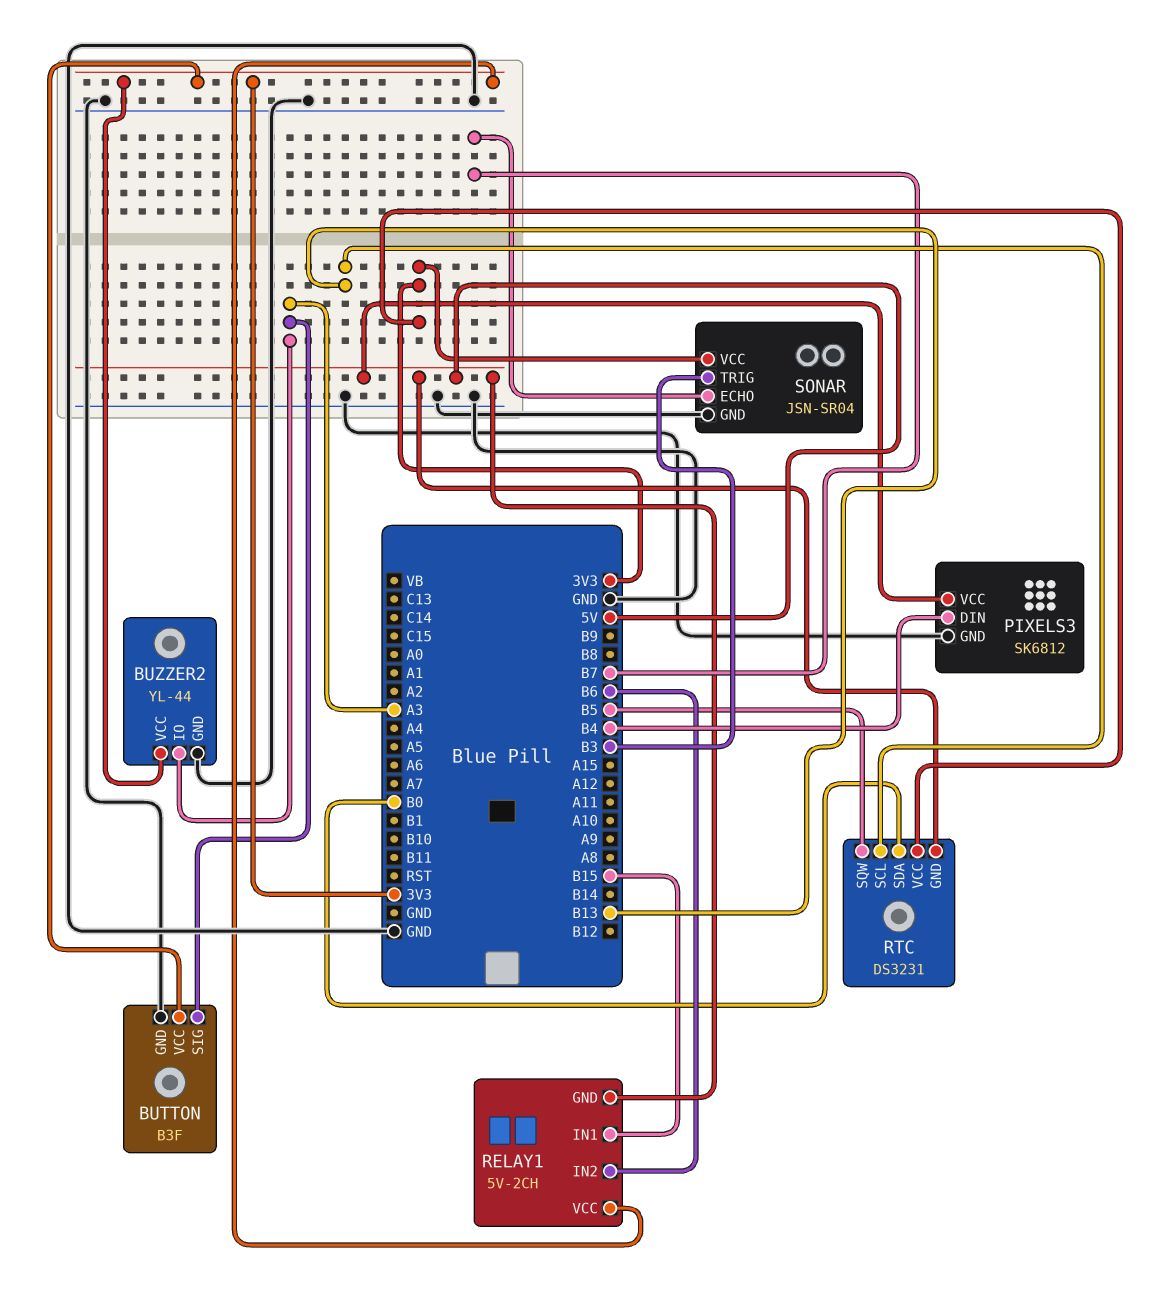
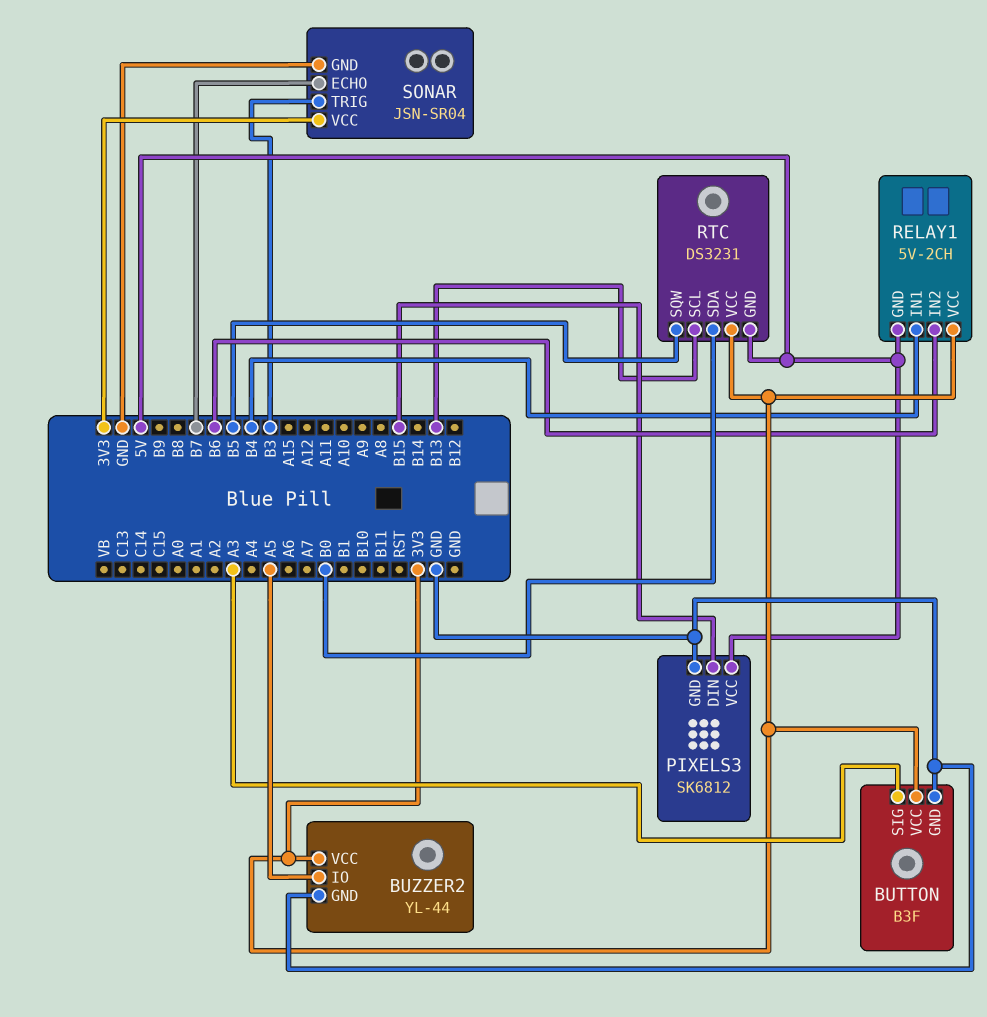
BUZZER2 pin IO: A3 -> A5
PIXELS3 pin DIN: B4 -> B15
RELAY1 pin IN1: B15 -> B4

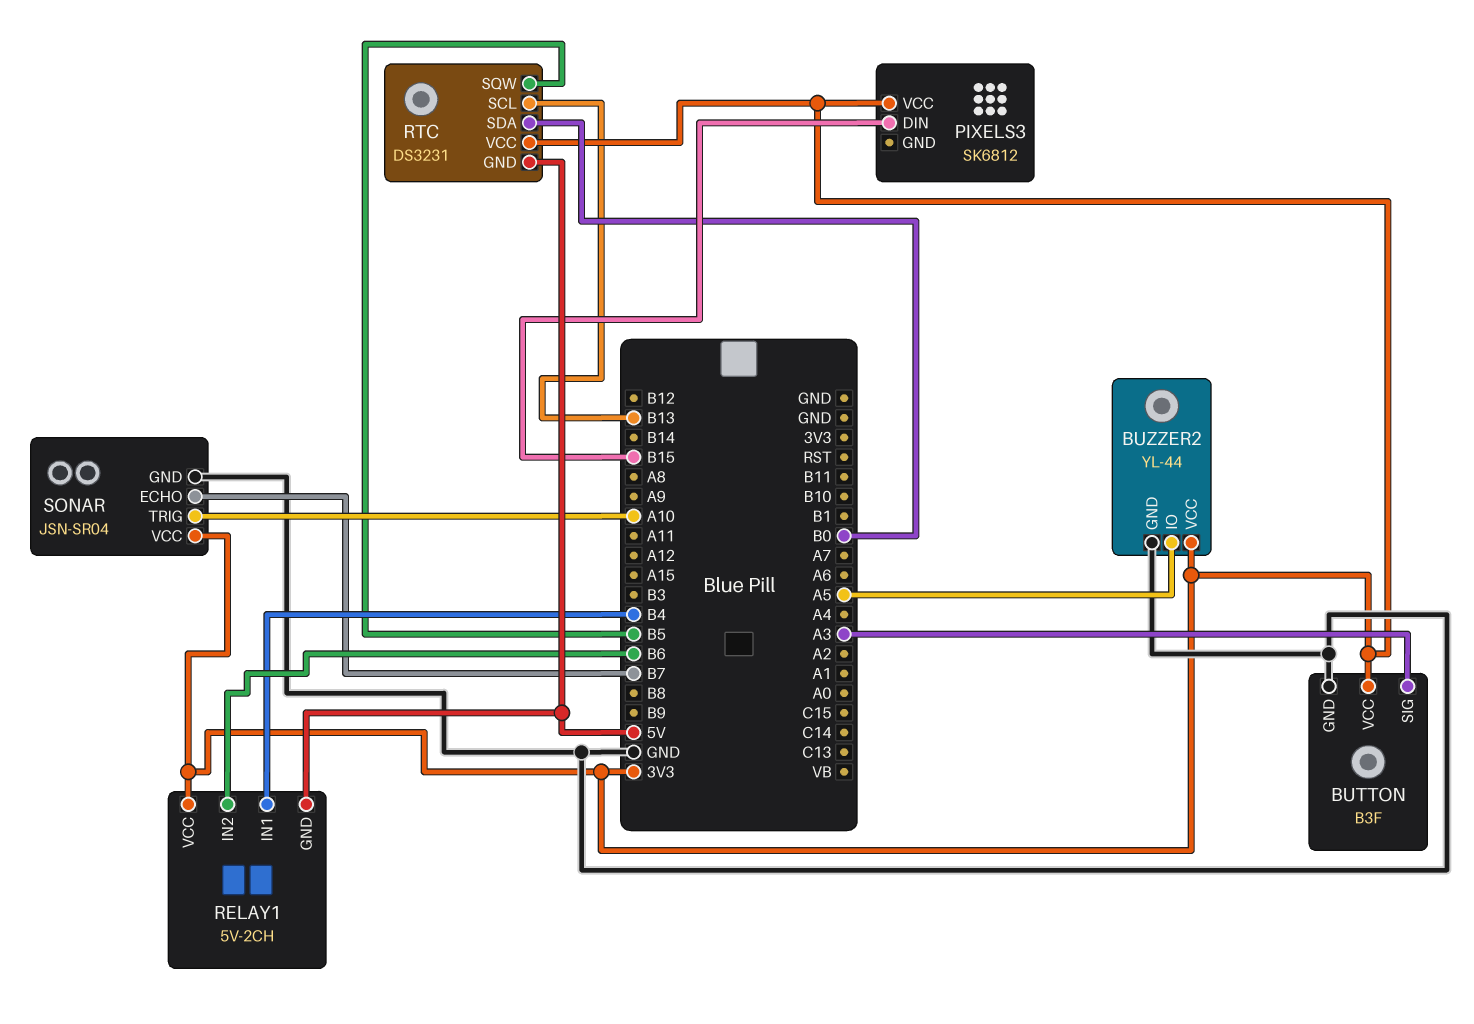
PIXELS3 pin GND: GND -> none
PIXELS3 pin VCC: 5V -> 3V3
SONAR pin TRIG: B3 -> A10

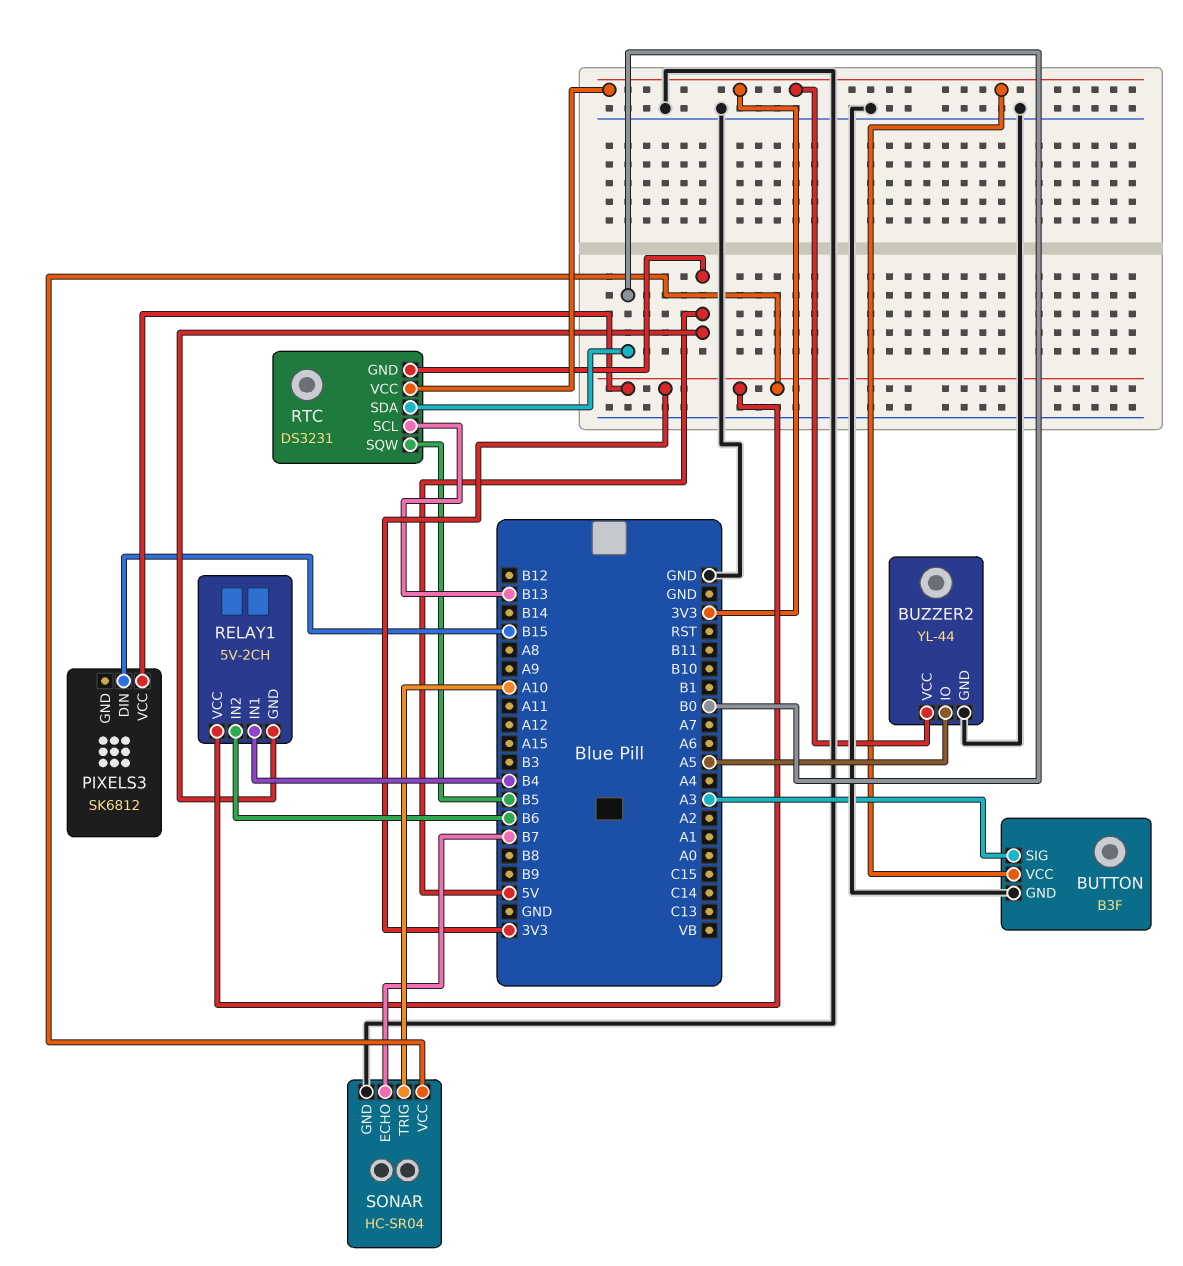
SONAR: JSN-SR04 -> HC-SR04

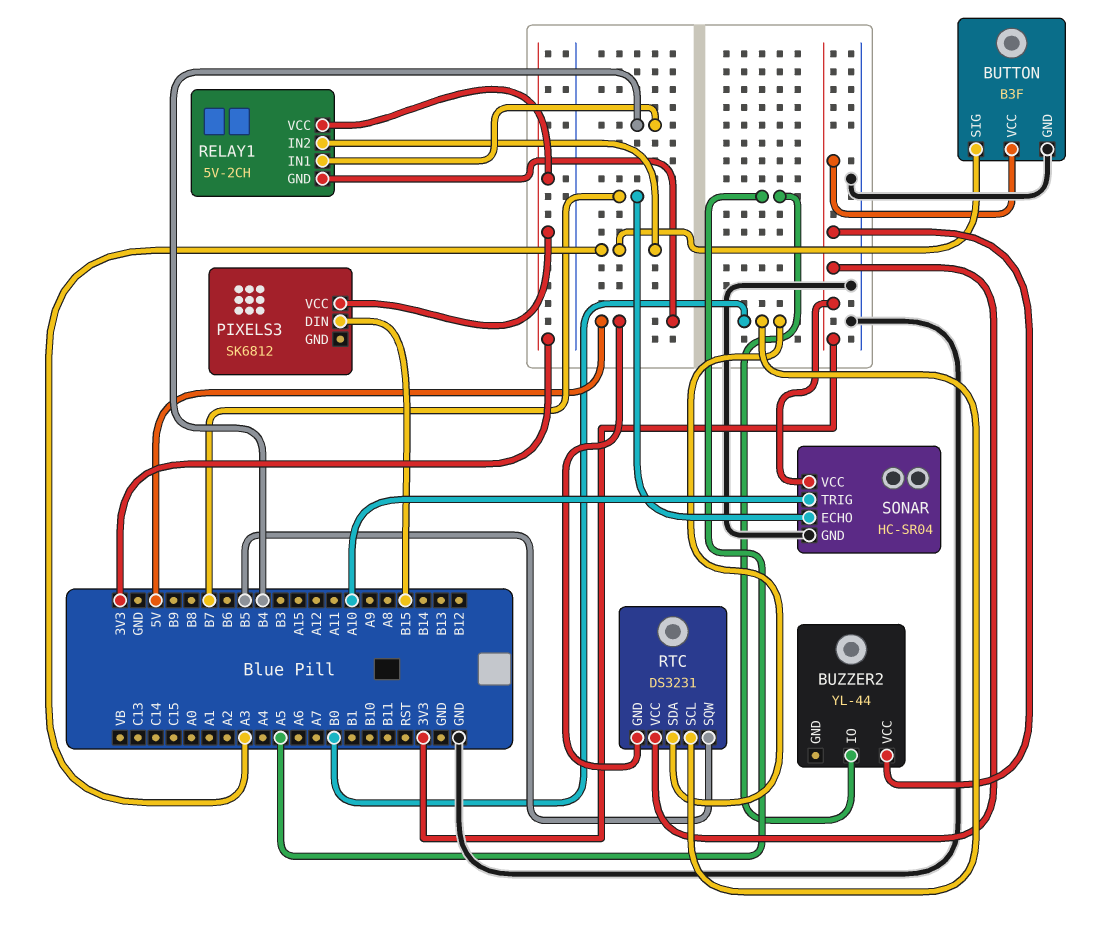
BUZZER2 pin GND: GND -> none
RELAY1 pin IN2: B6 -> A3
RTC pin SCL: B13 -> B0

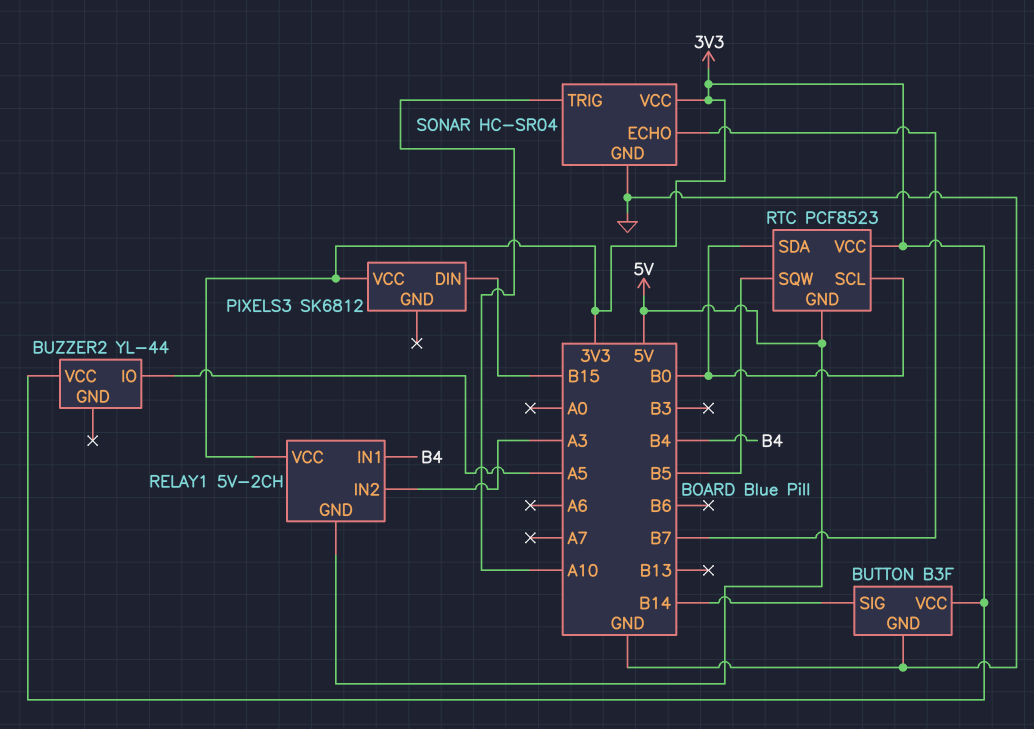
BUTTON pin SIG: A3 -> B14
RTC: DS3231 -> PCF8523

